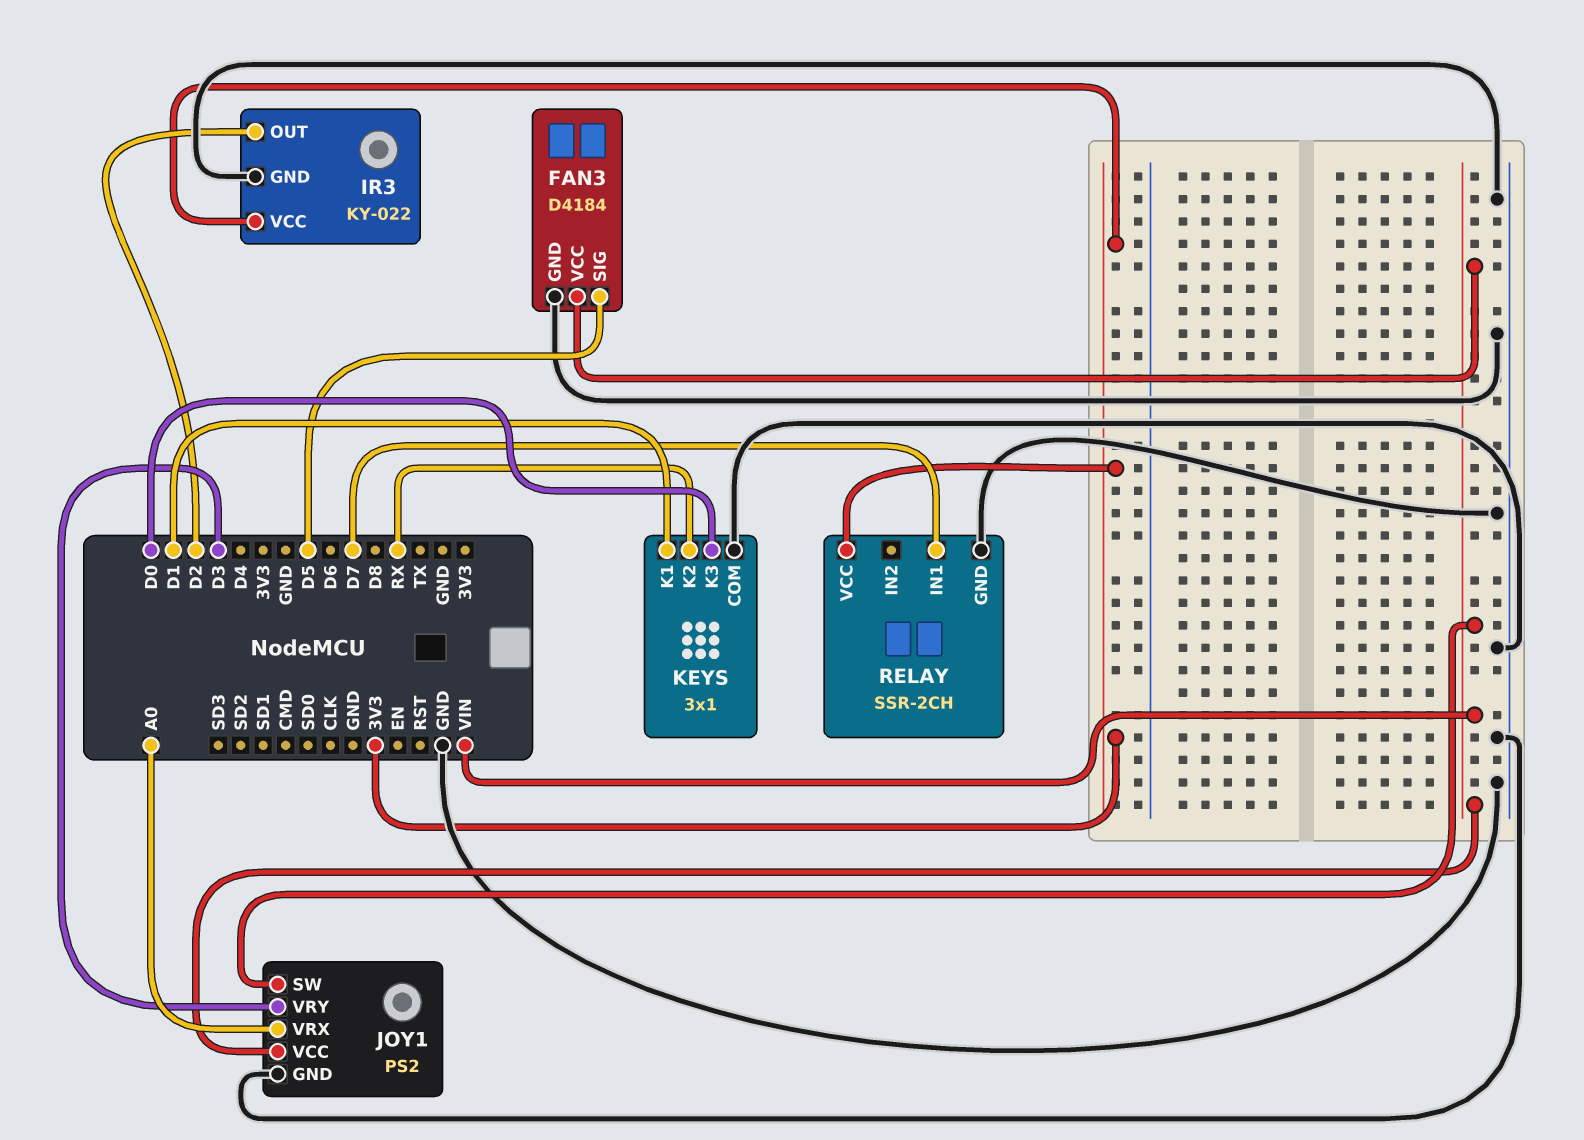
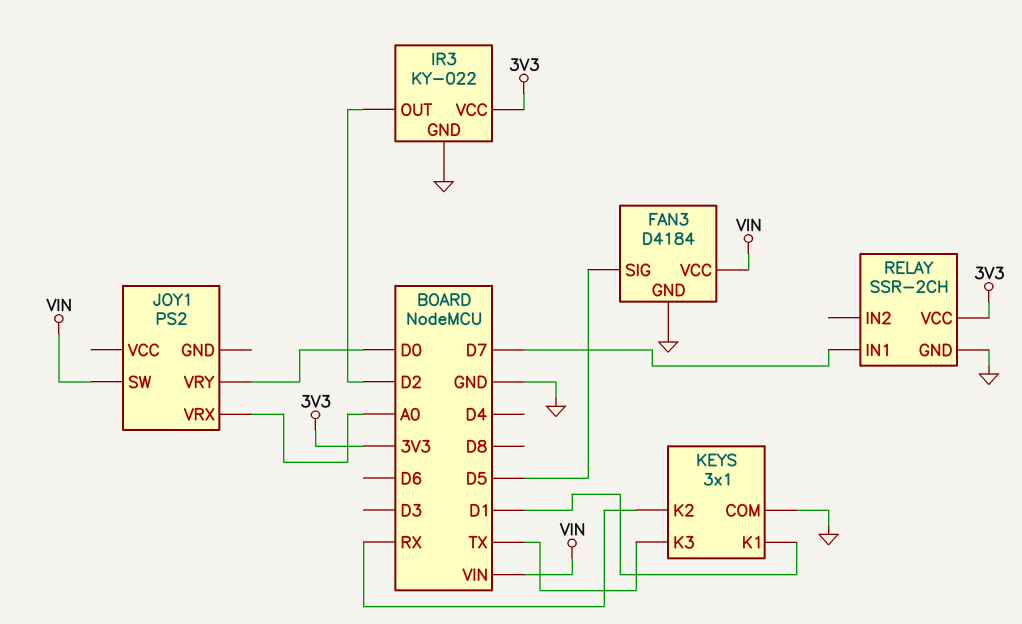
JOY1 pin GND: GND -> none
JOY1 pin VCC: VIN -> none
JOY1 pin VRY: D3 -> D0
KEYS pin K3: D0 -> TX

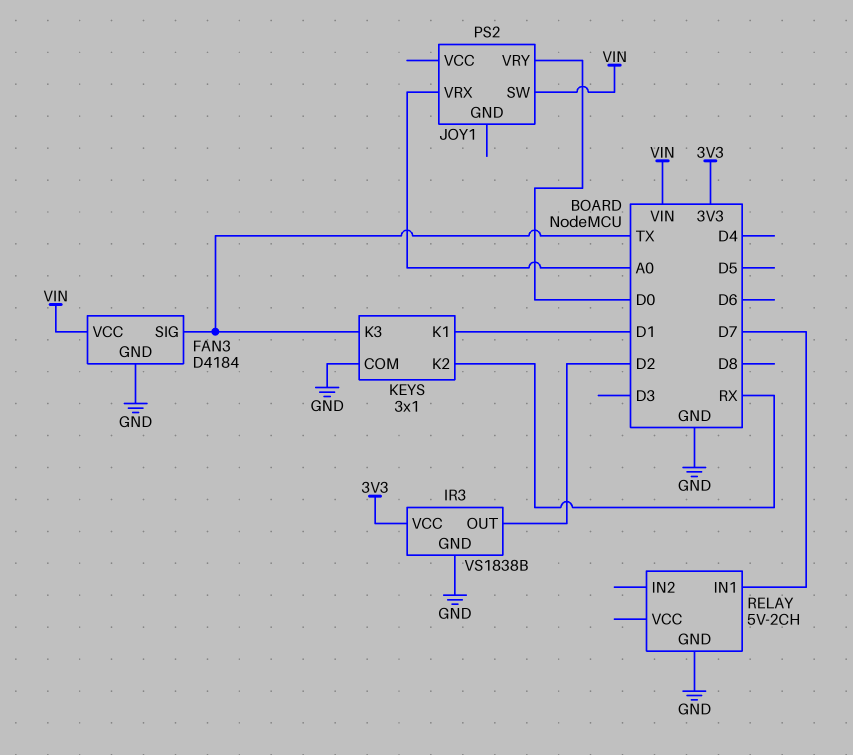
FAN3 pin SIG: D5 -> TX
IR3: KY-022 -> VS1838B
RELAY: SSR-2CH -> 5V-2CH
RELAY pin VCC: 3V3 -> none

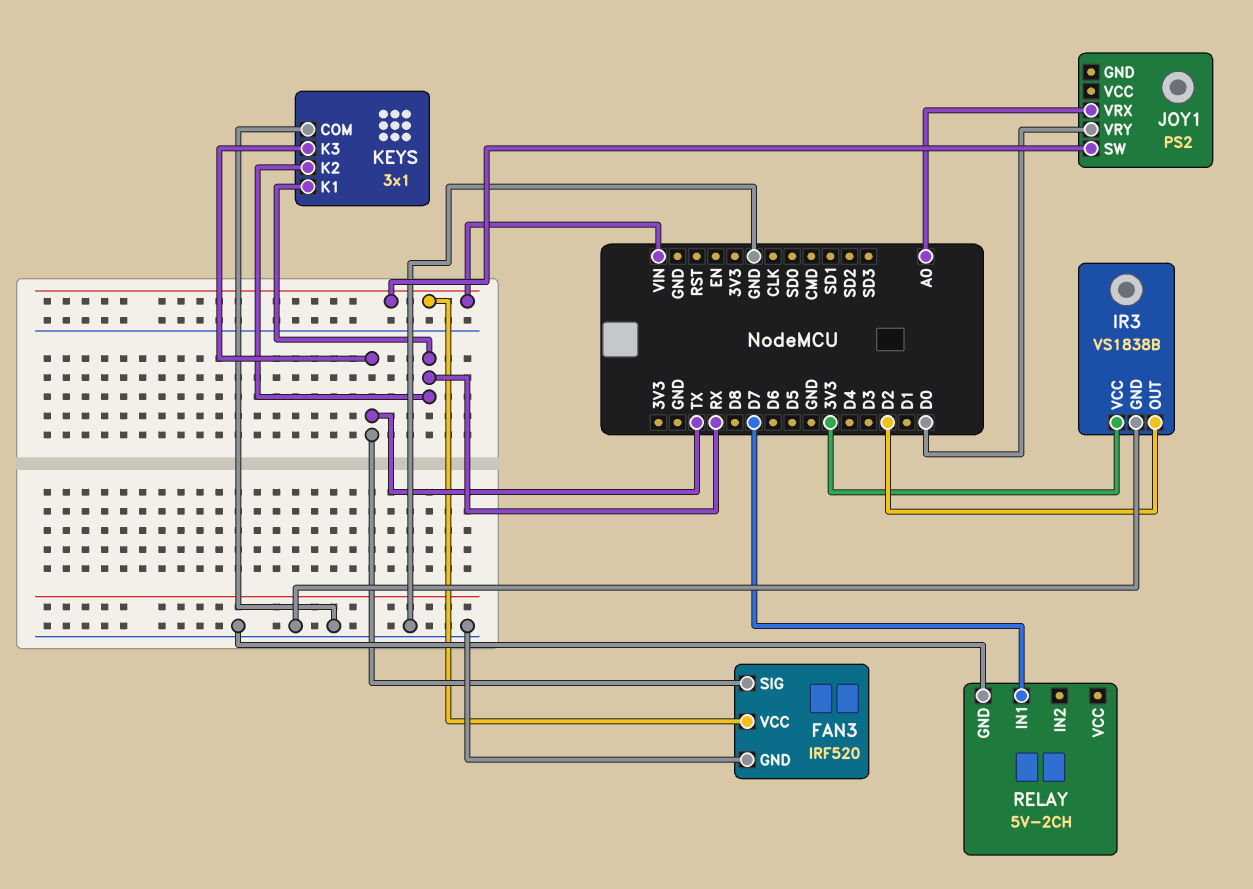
FAN3: D4184 -> IRF520
KEYS pin K1: D1 -> RX

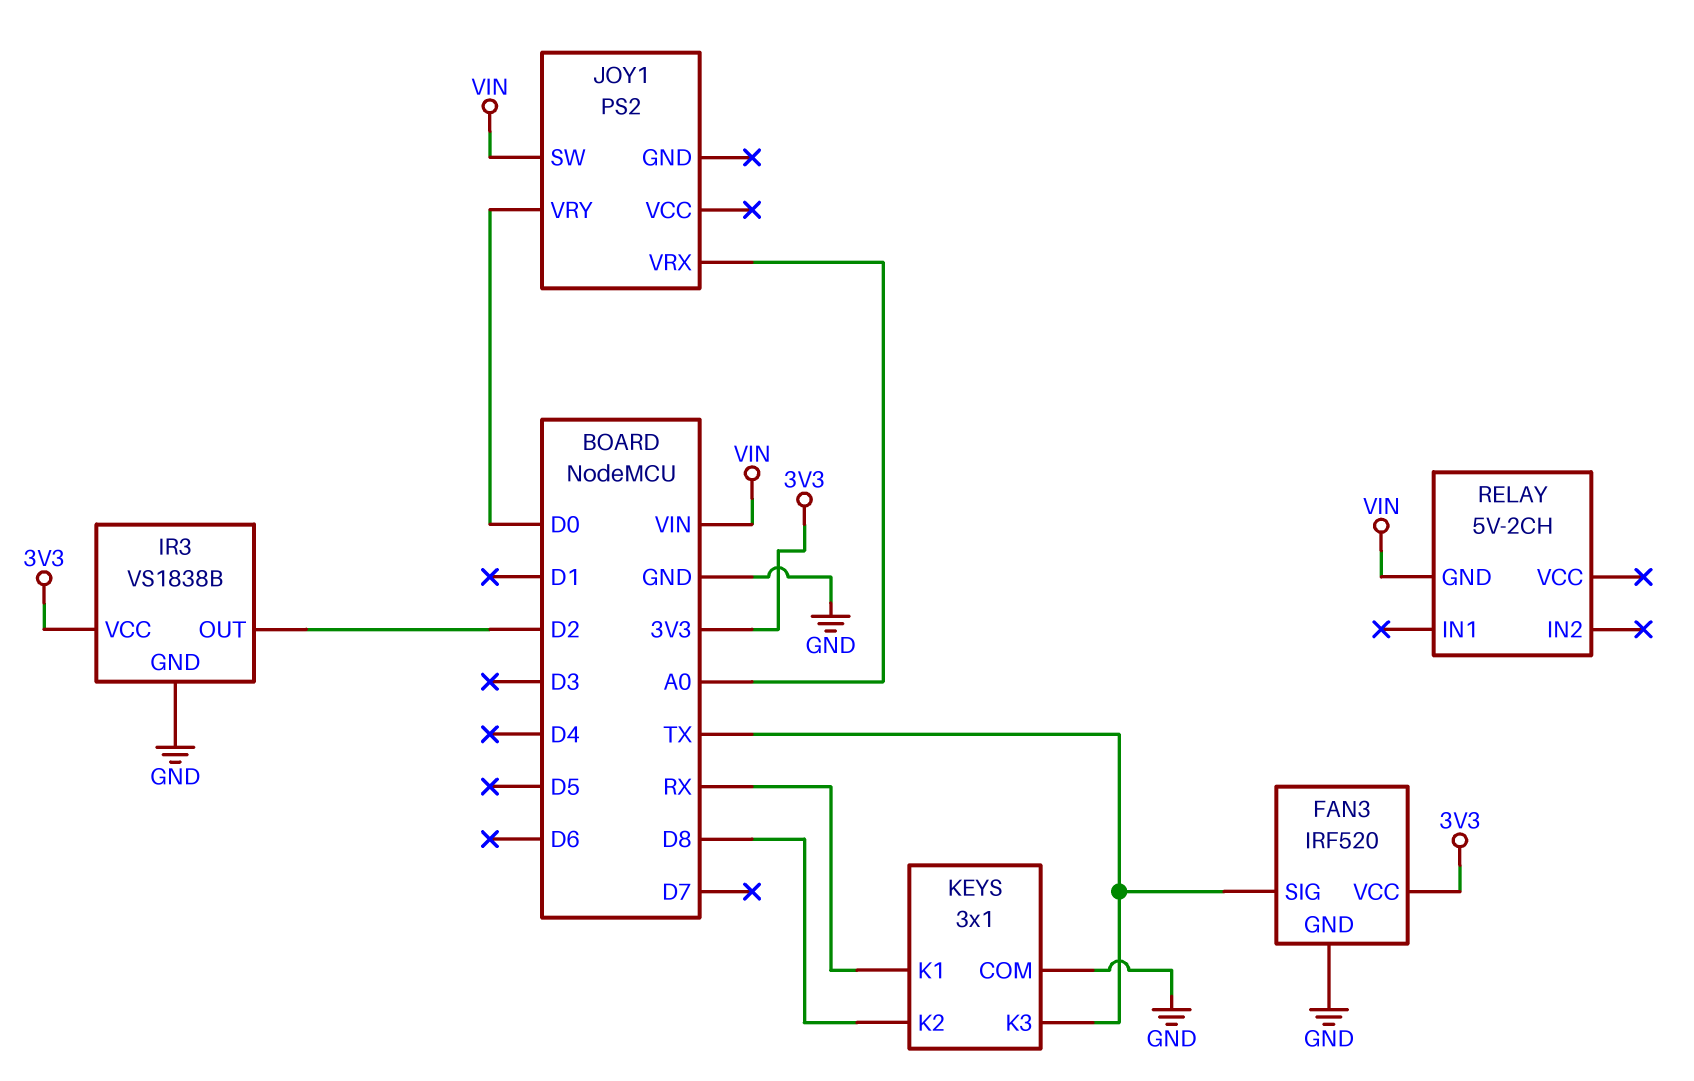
FAN3 pin VCC: VIN -> 3V3
KEYS pin K2: RX -> D8
RELAY pin GND: GND -> VIN
RELAY pin IN1: D7 -> none

